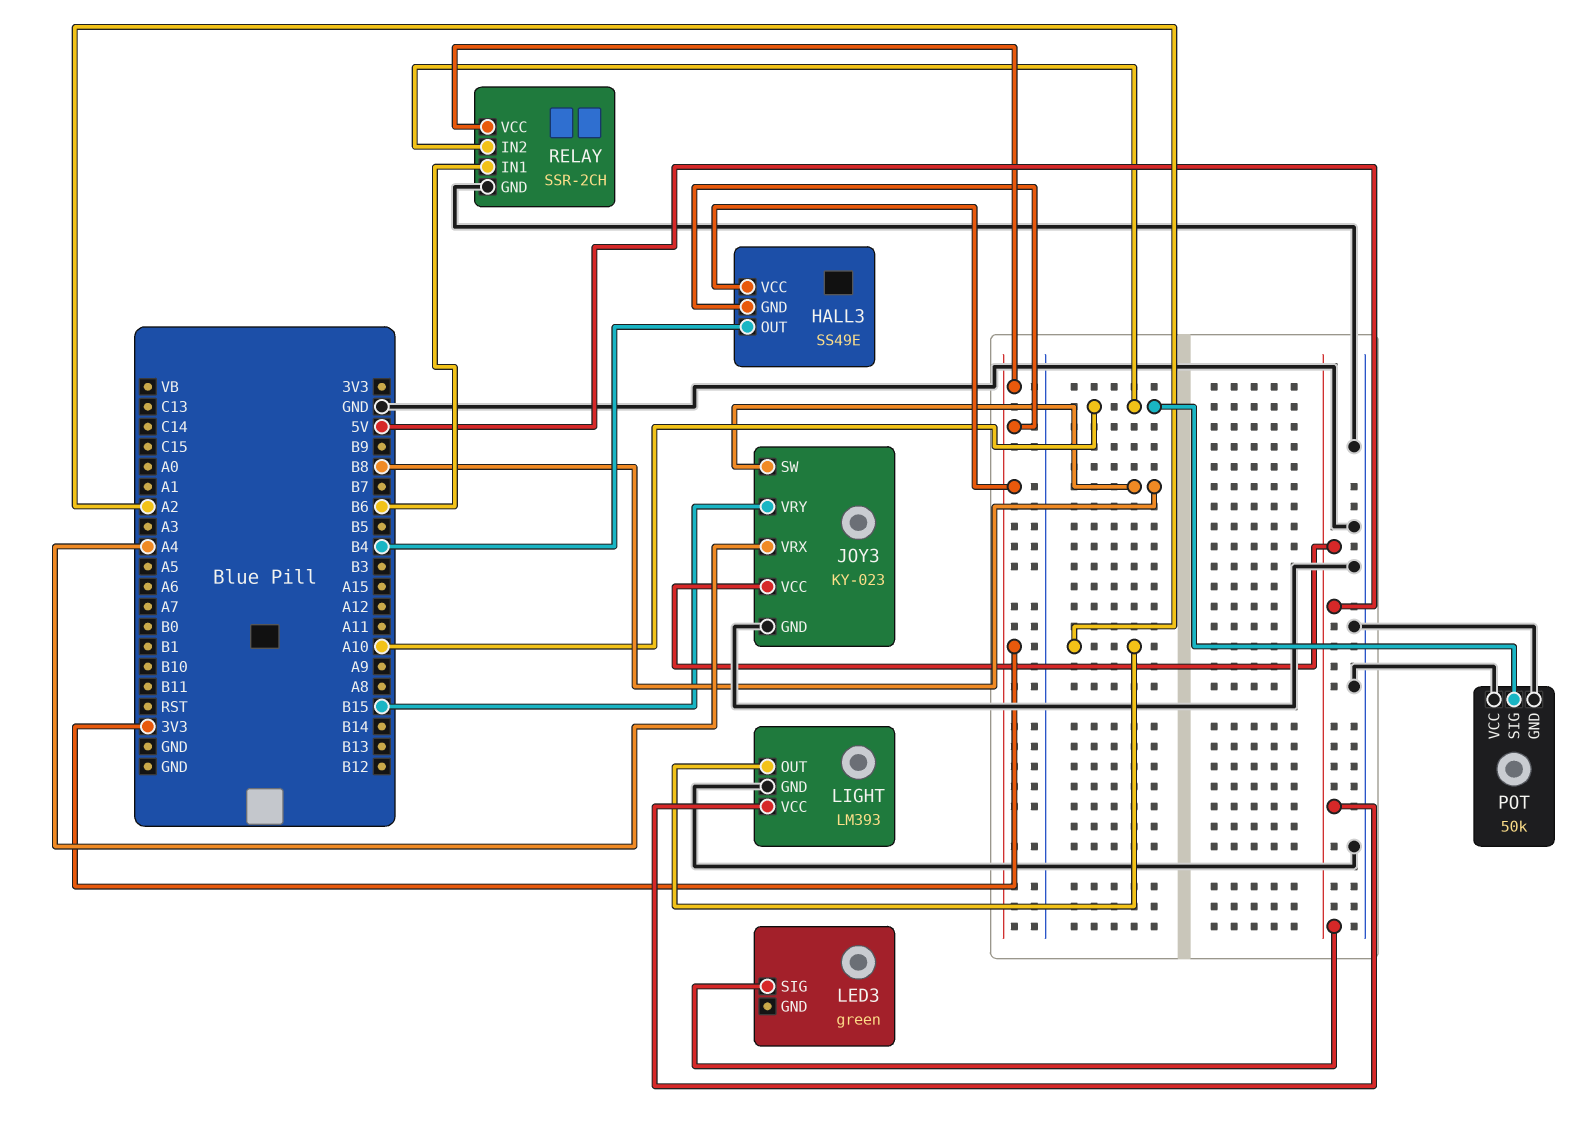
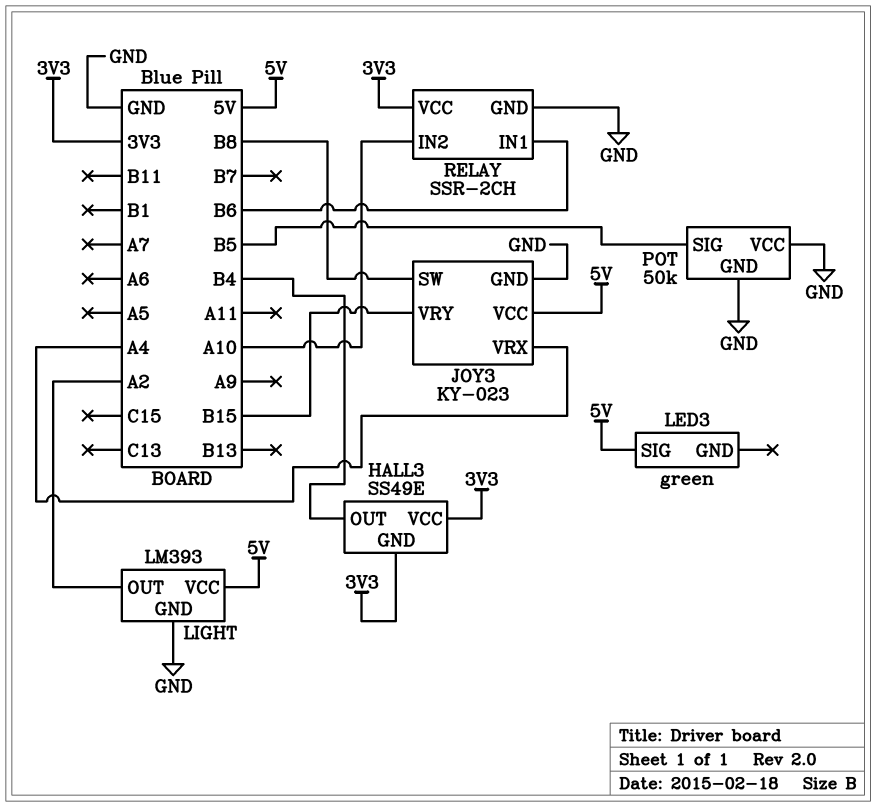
POT pin SIG: A10 -> B5

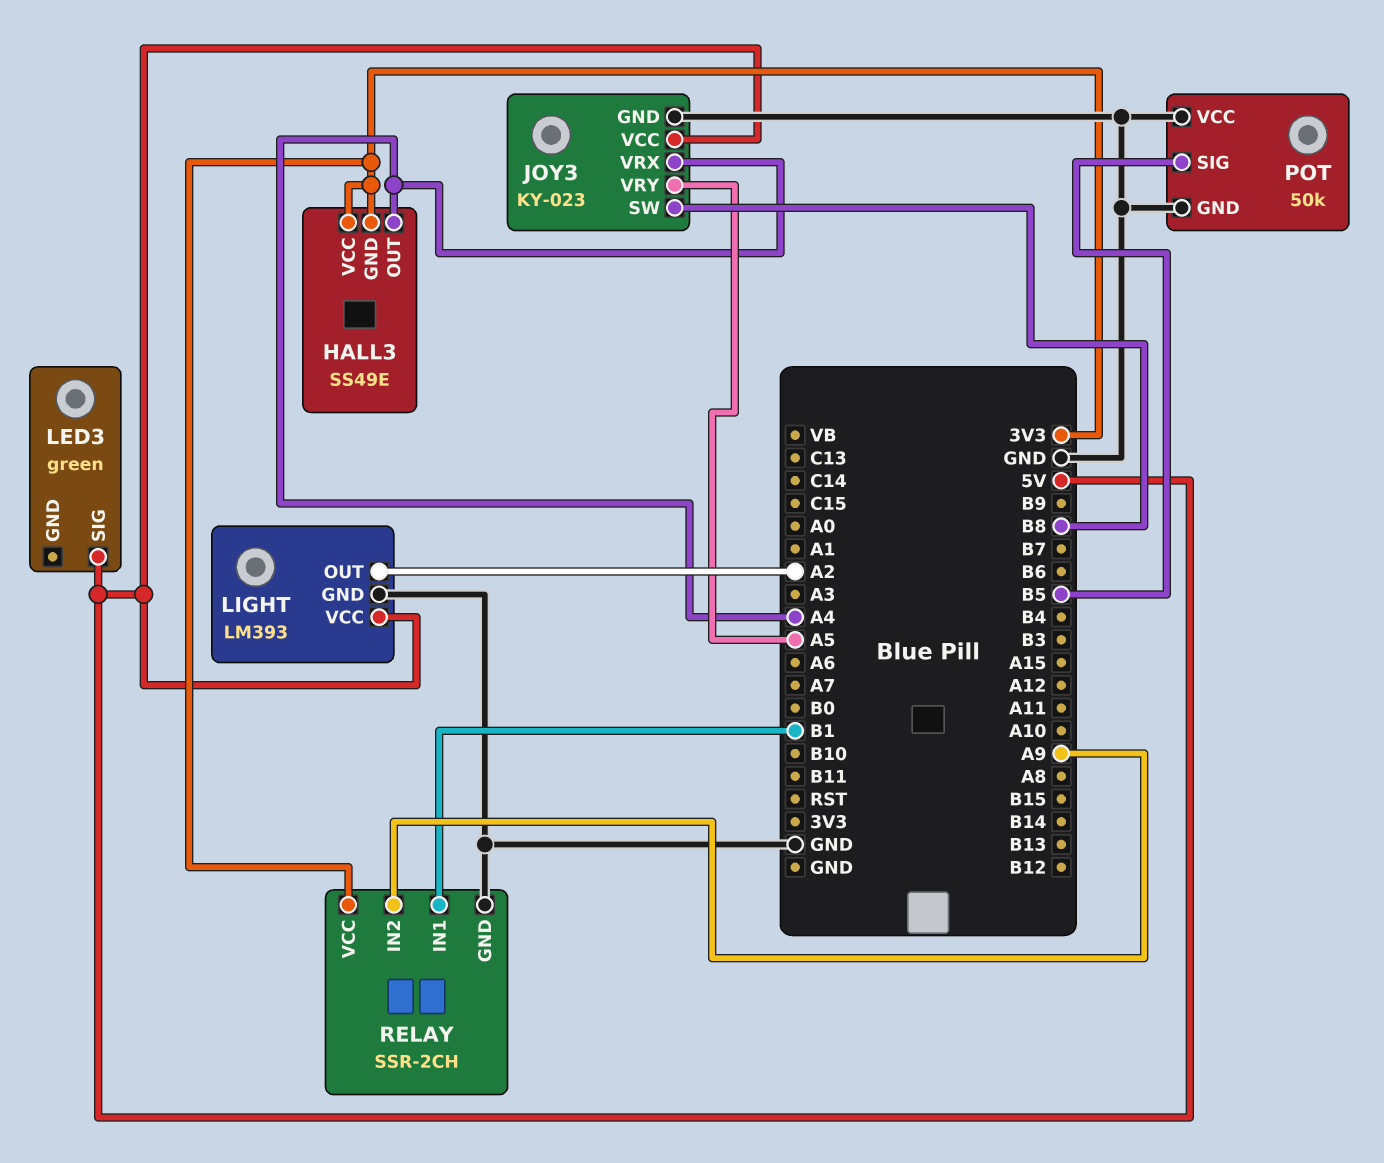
HALL3 pin OUT: B4 -> A4
JOY3 pin VRY: B15 -> A5
RELAY pin IN1: B6 -> B1
RELAY pin IN2: A10 -> A9

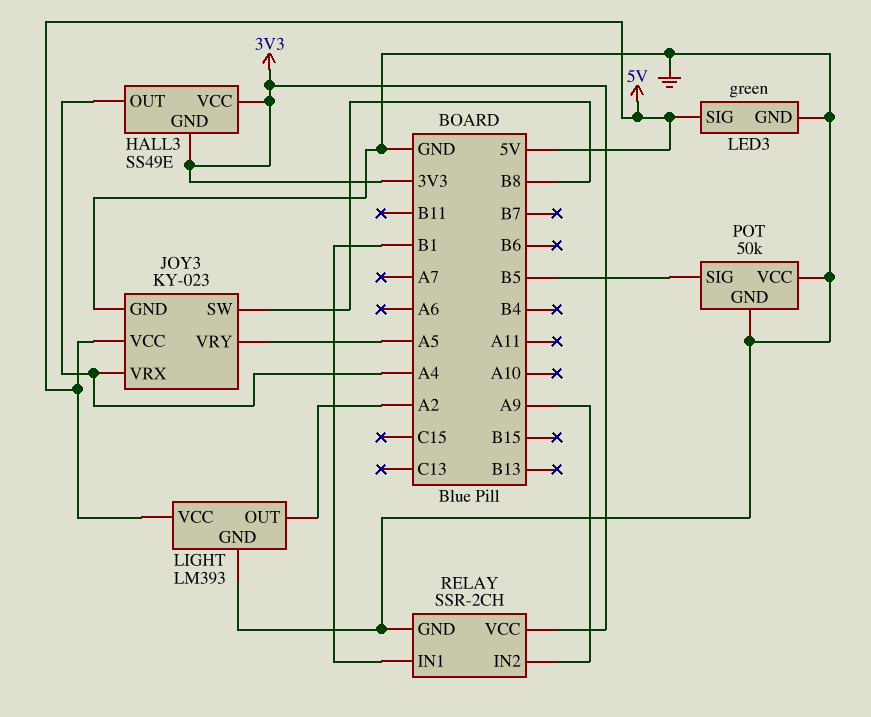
LED3 pin GND: none -> GND

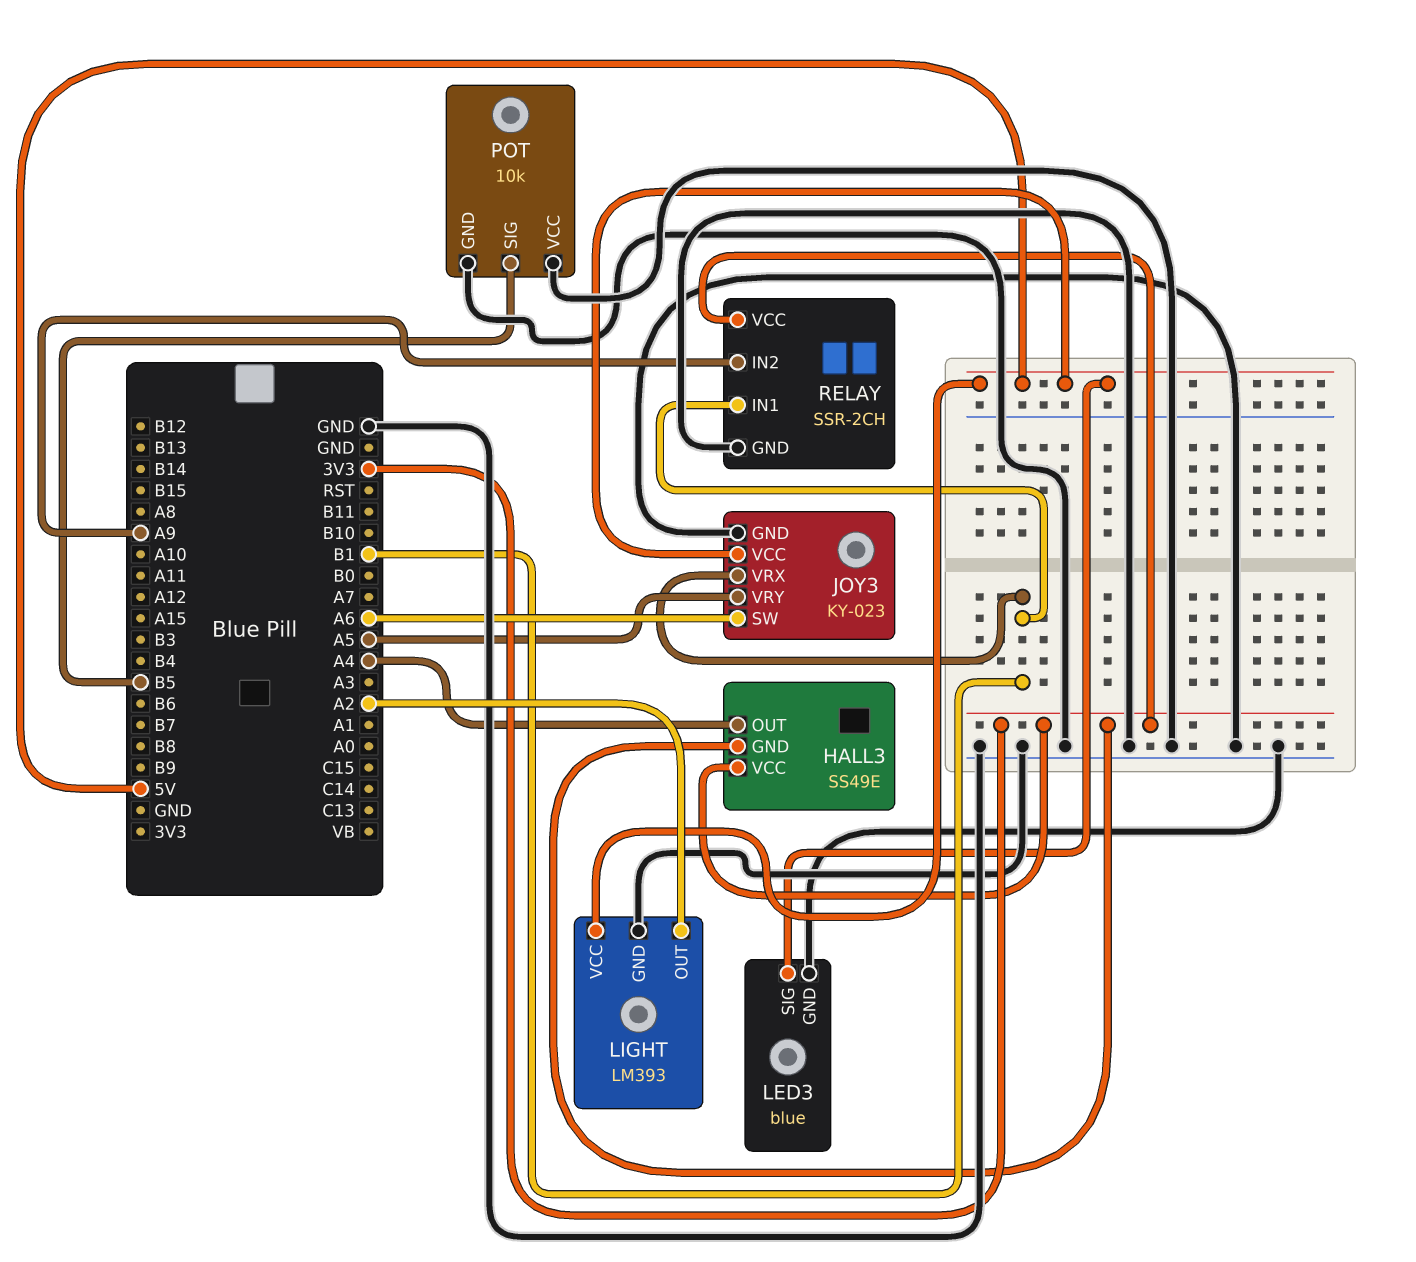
JOY3 pin SW: B8 -> A6
JOY3 pin VRX: A4 -> B1
LED3: green -> blue
POT: 50k -> 10k

